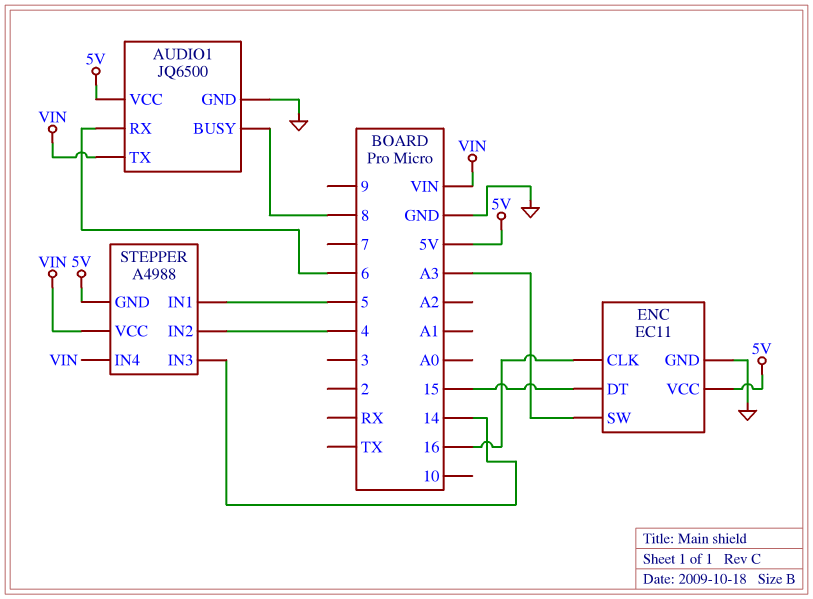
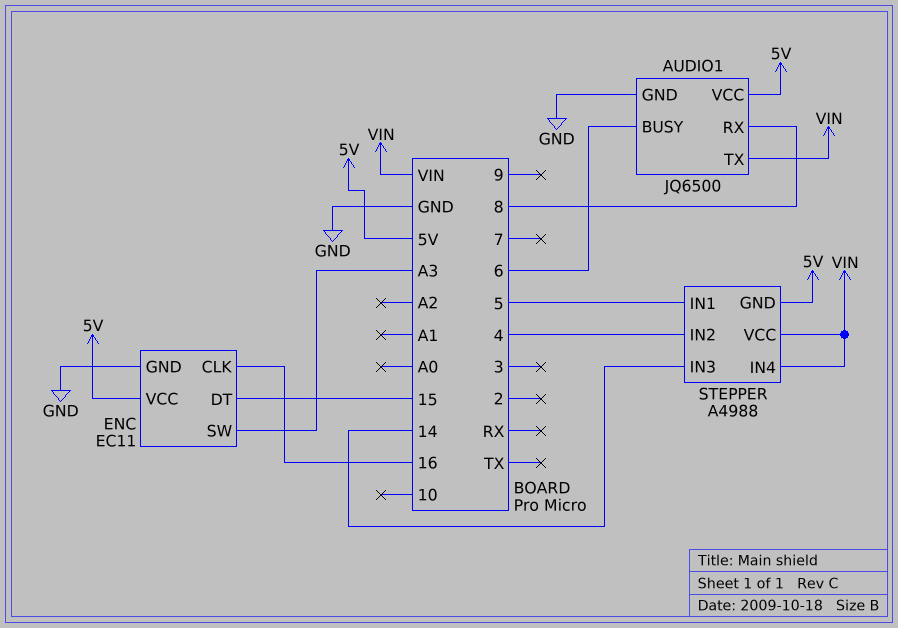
AUDIO1 pin BUSY: 8 -> 6
AUDIO1 pin RX: 6 -> 8

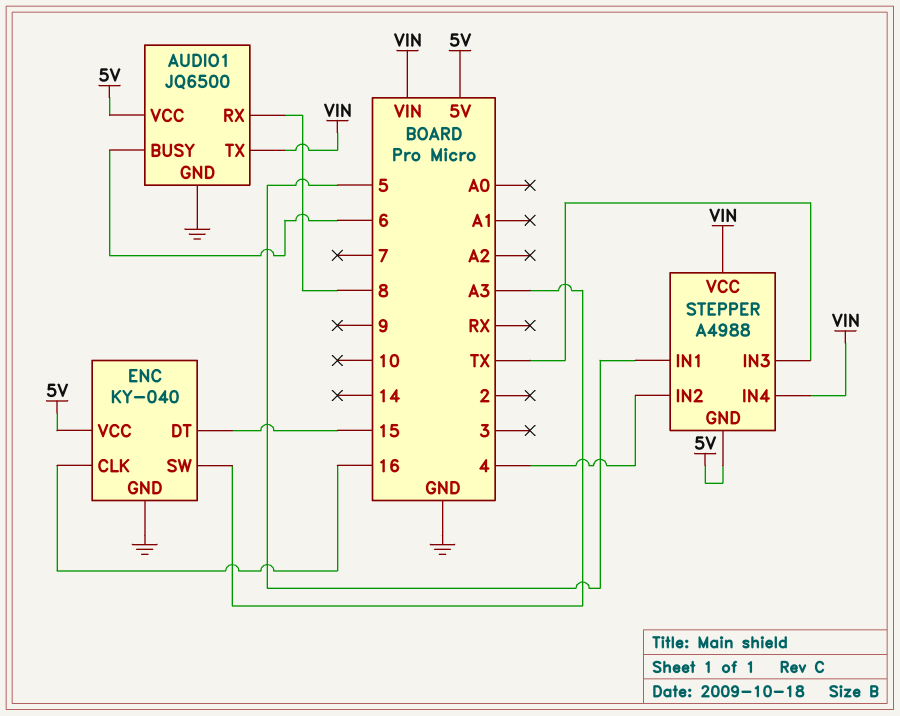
ENC: EC11 -> KY-040
STEPPER pin IN3: 14 -> TX

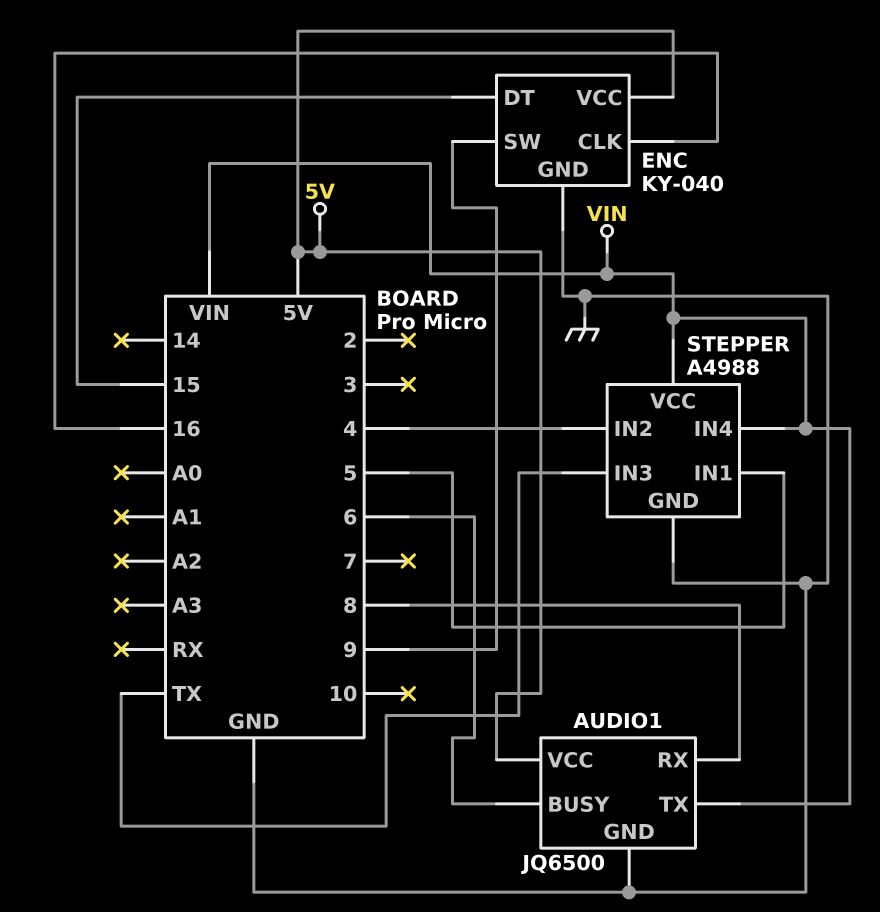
ENC pin SW: A3 -> 9
STEPPER pin GND: 5V -> GND

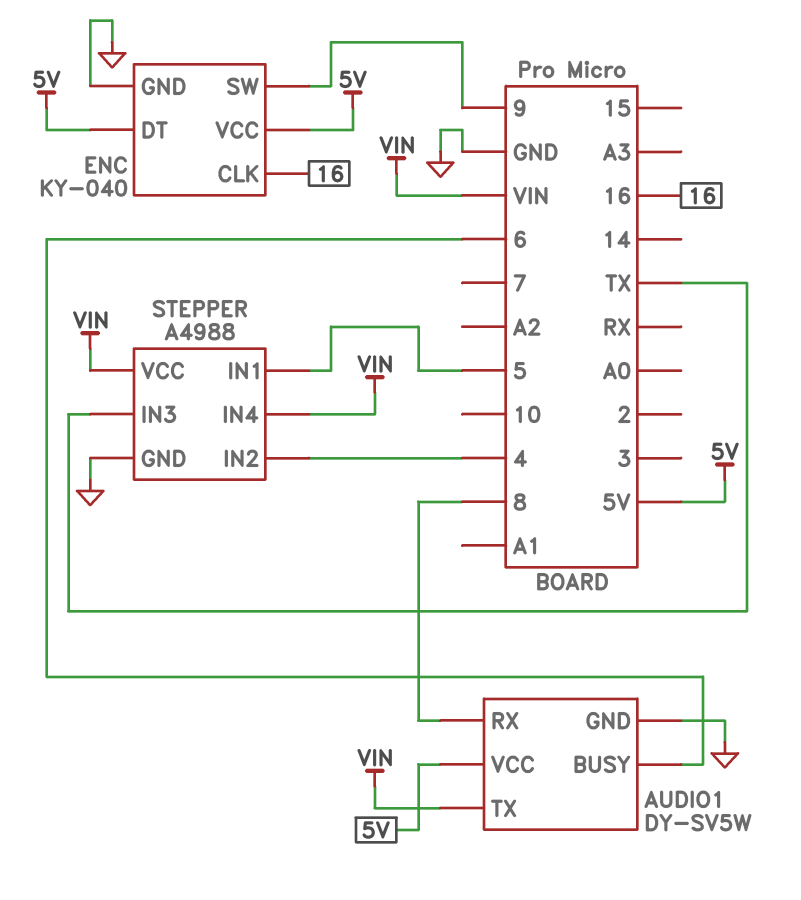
AUDIO1: JQ6500 -> DY-SV5W
ENC pin DT: 15 -> 5V

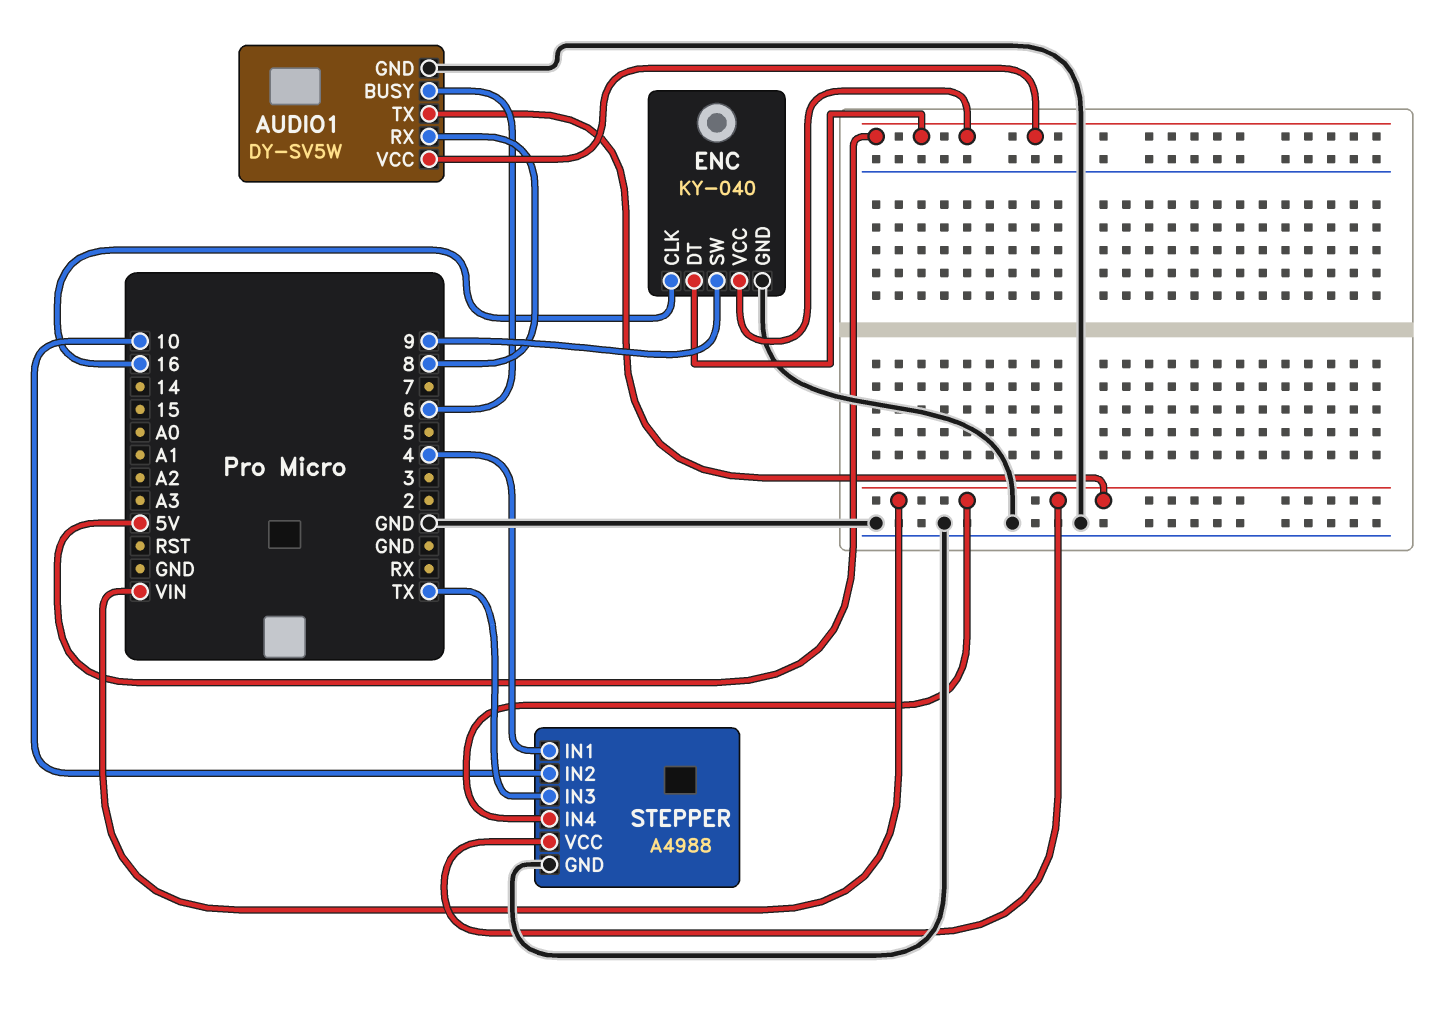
STEPPER pin IN1: 5 -> 4
STEPPER pin IN2: 4 -> 10

